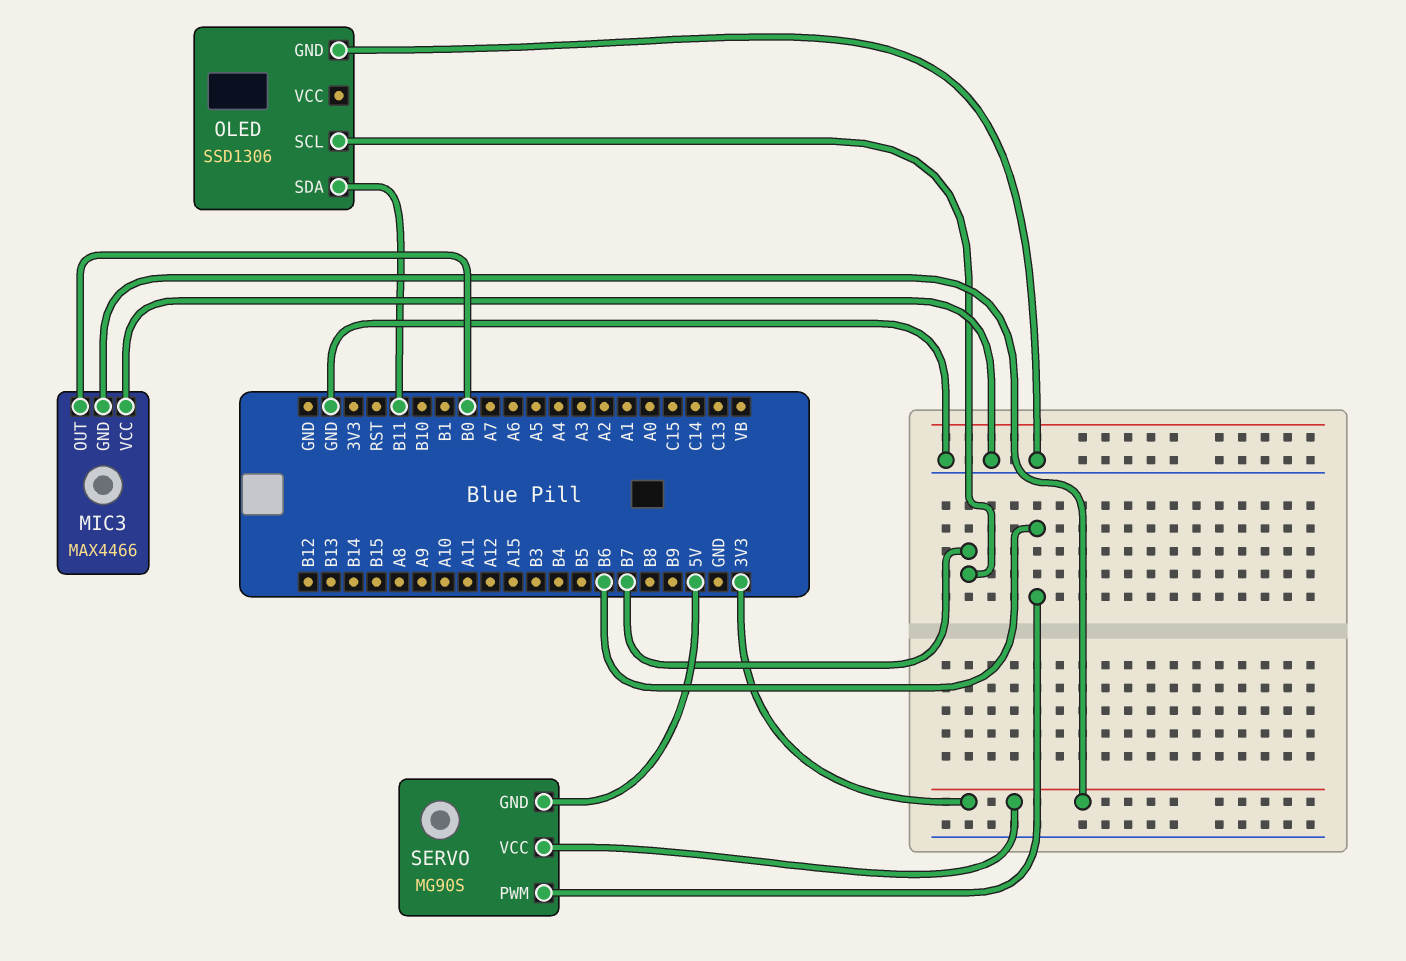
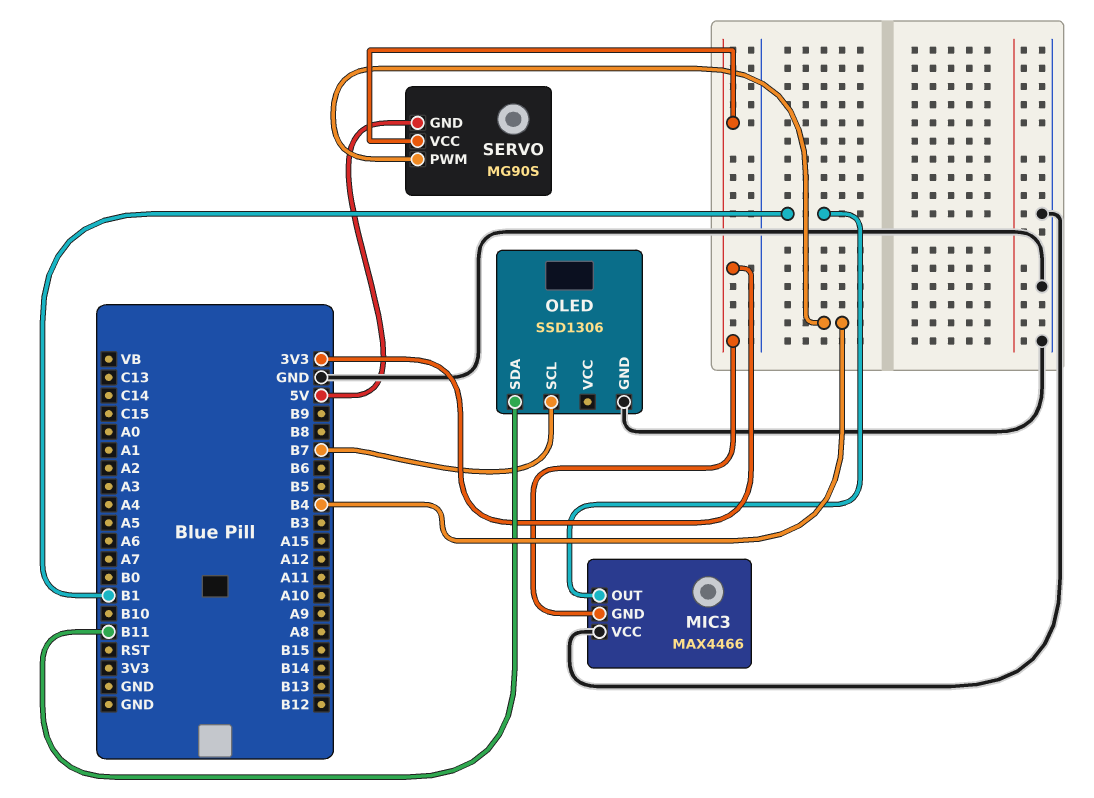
MIC3 pin OUT: B0 -> B1
SERVO pin PWM: B6 -> B4

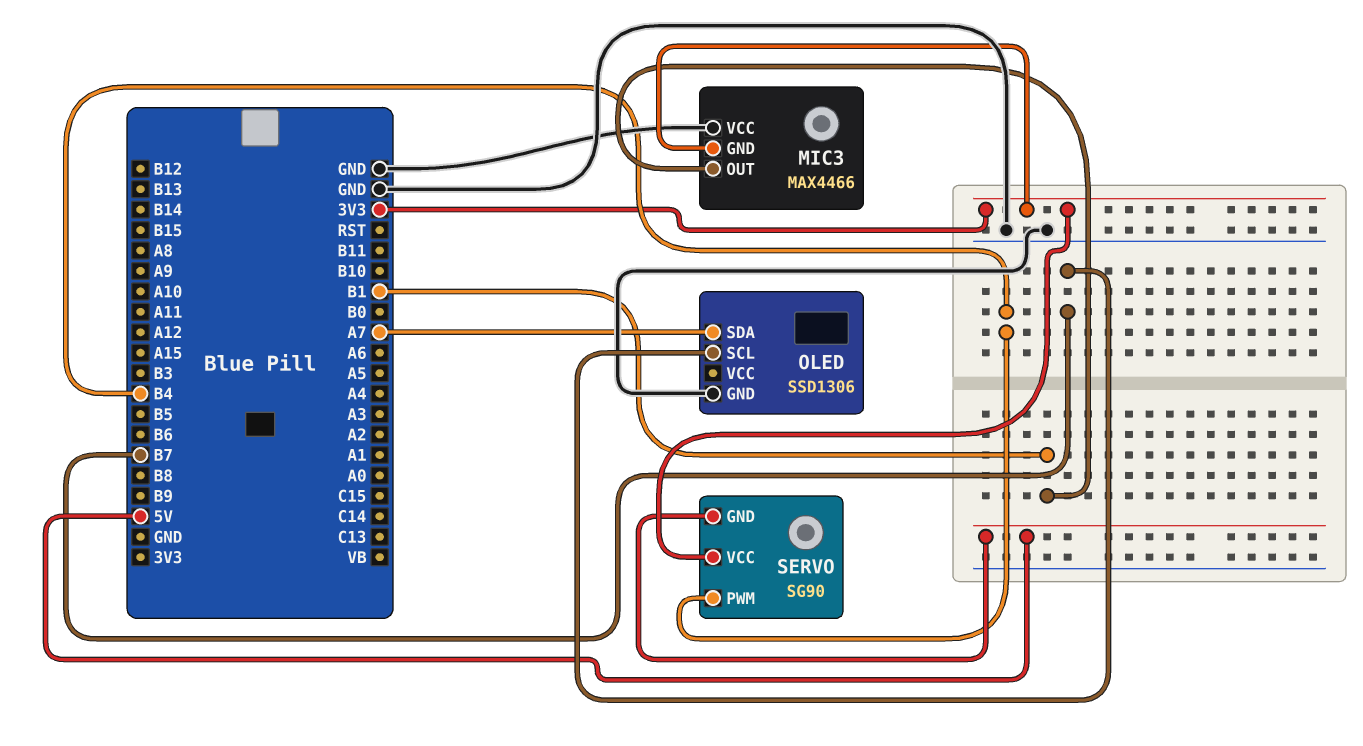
OLED pin SDA: B11 -> A7
SERVO: MG90S -> SG90

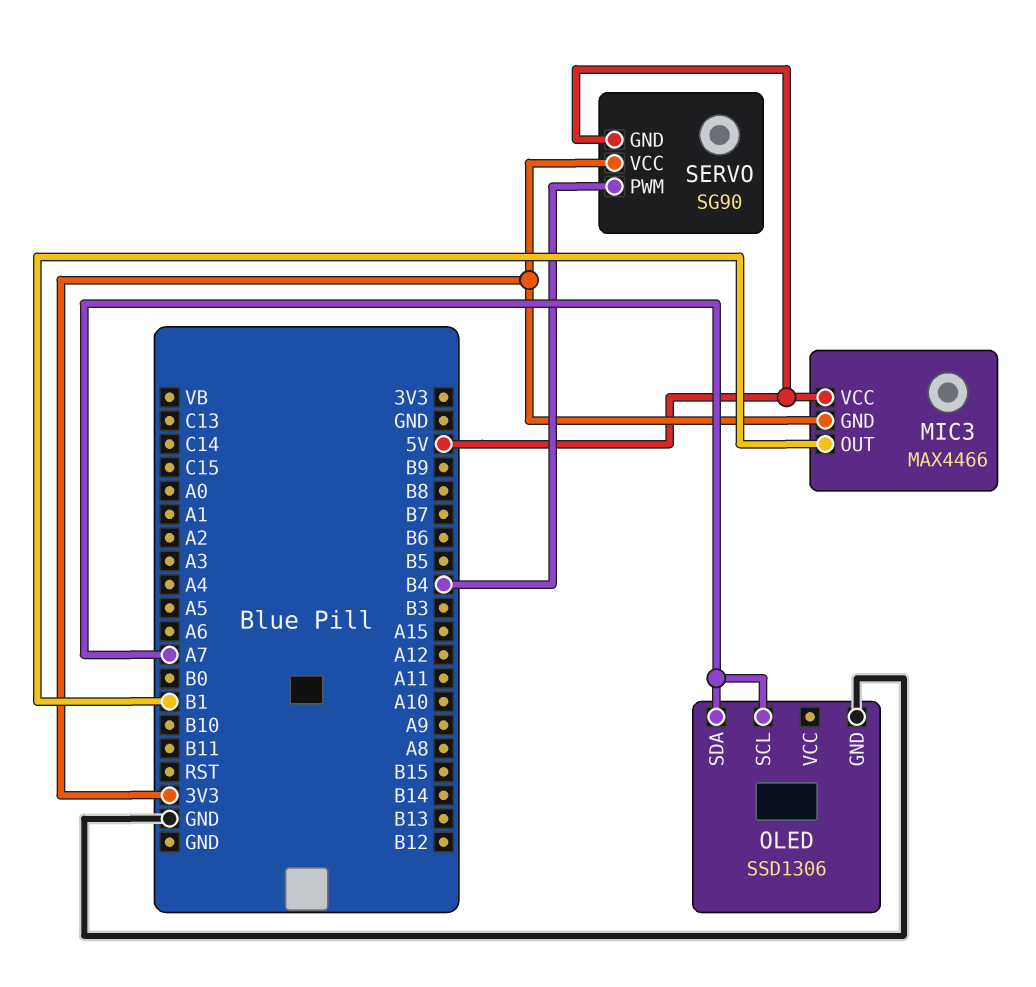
MIC3 pin VCC: GND -> 5V
OLED pin SCL: B7 -> A7

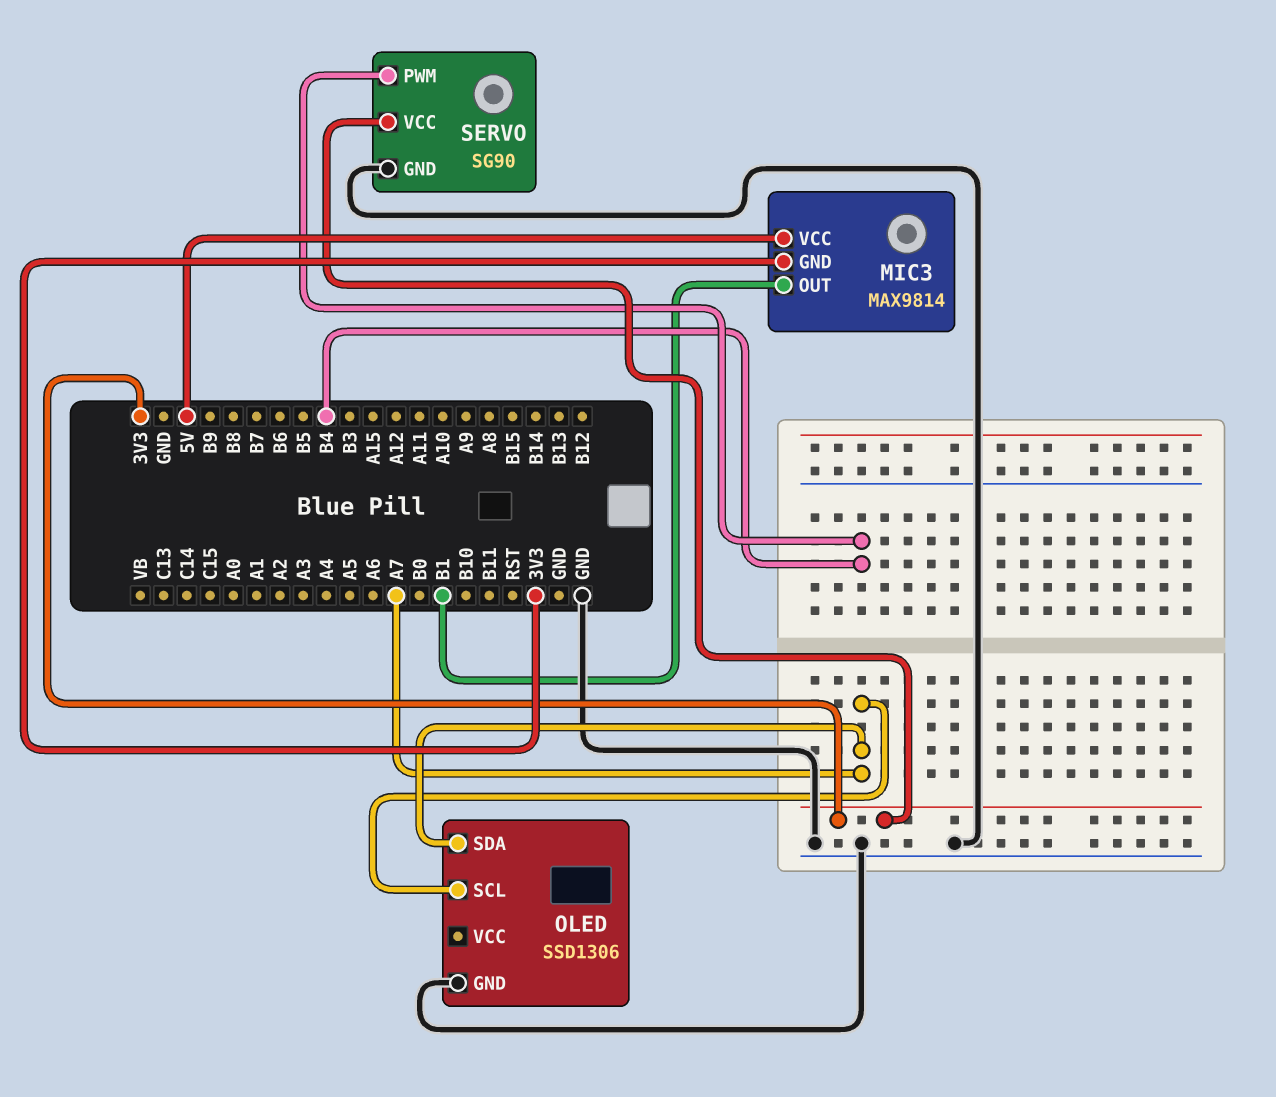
MIC3: MAX4466 -> MAX9814
SERVO pin GND: 5V -> GND

